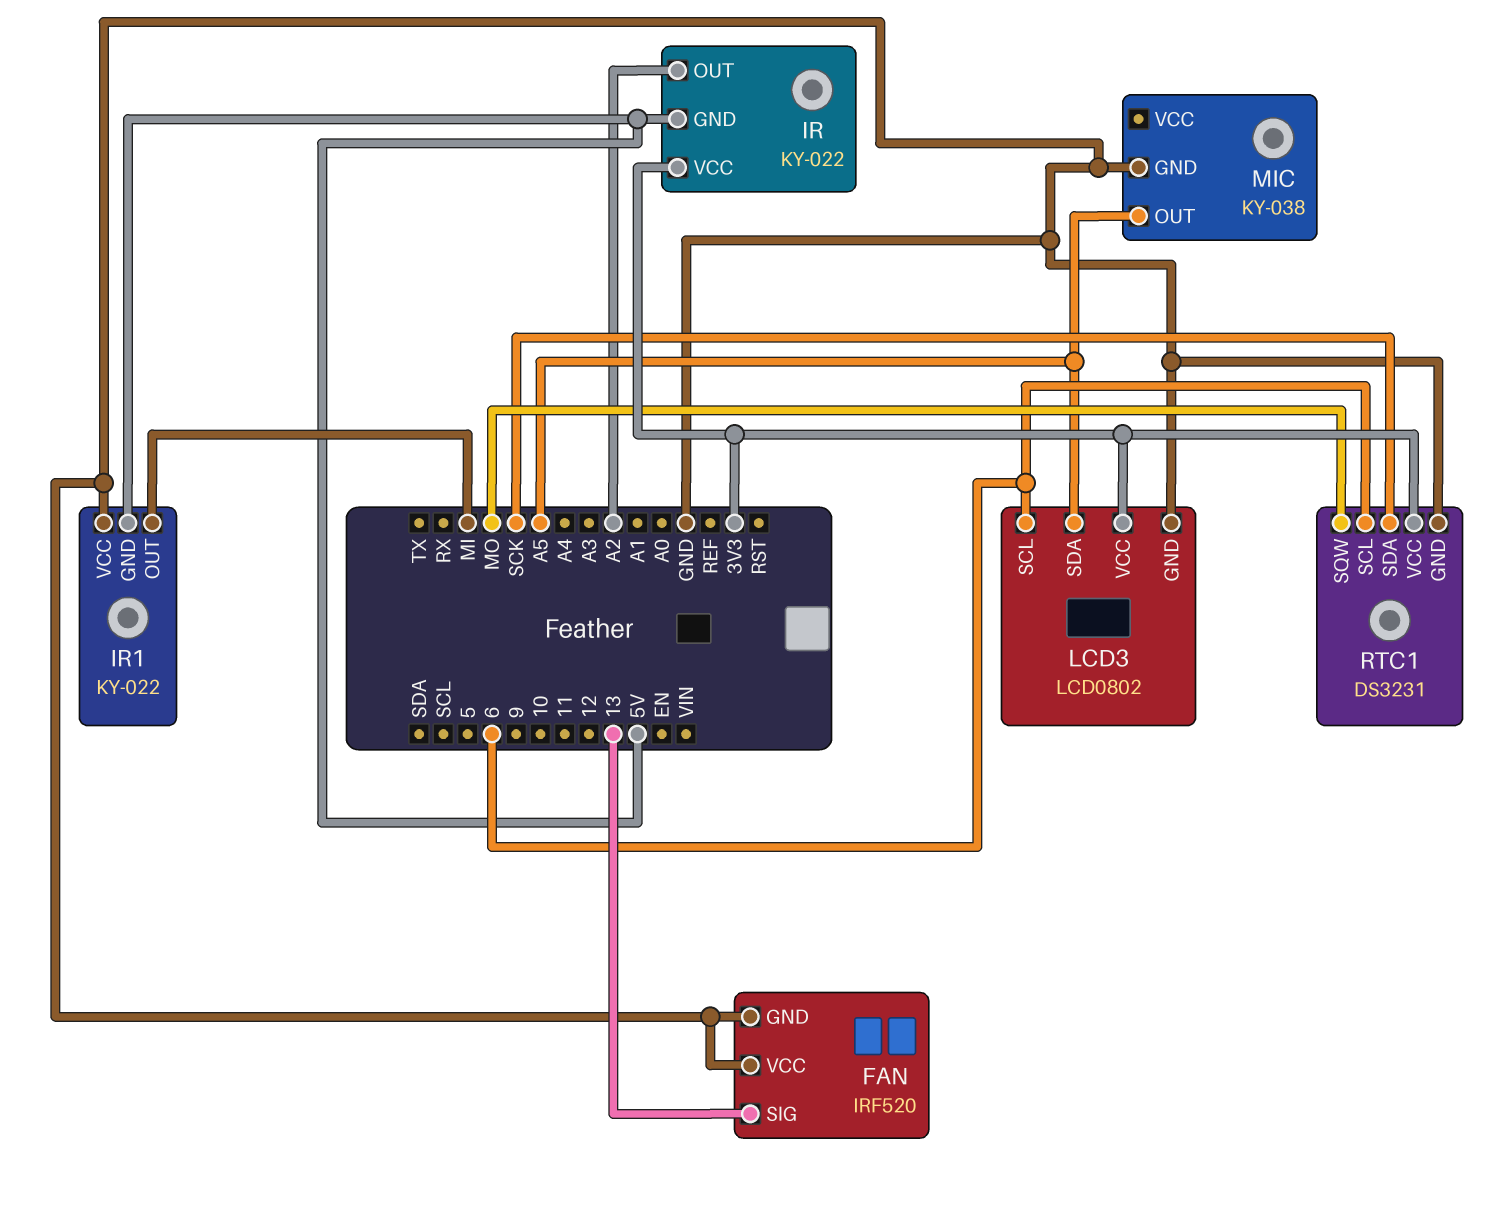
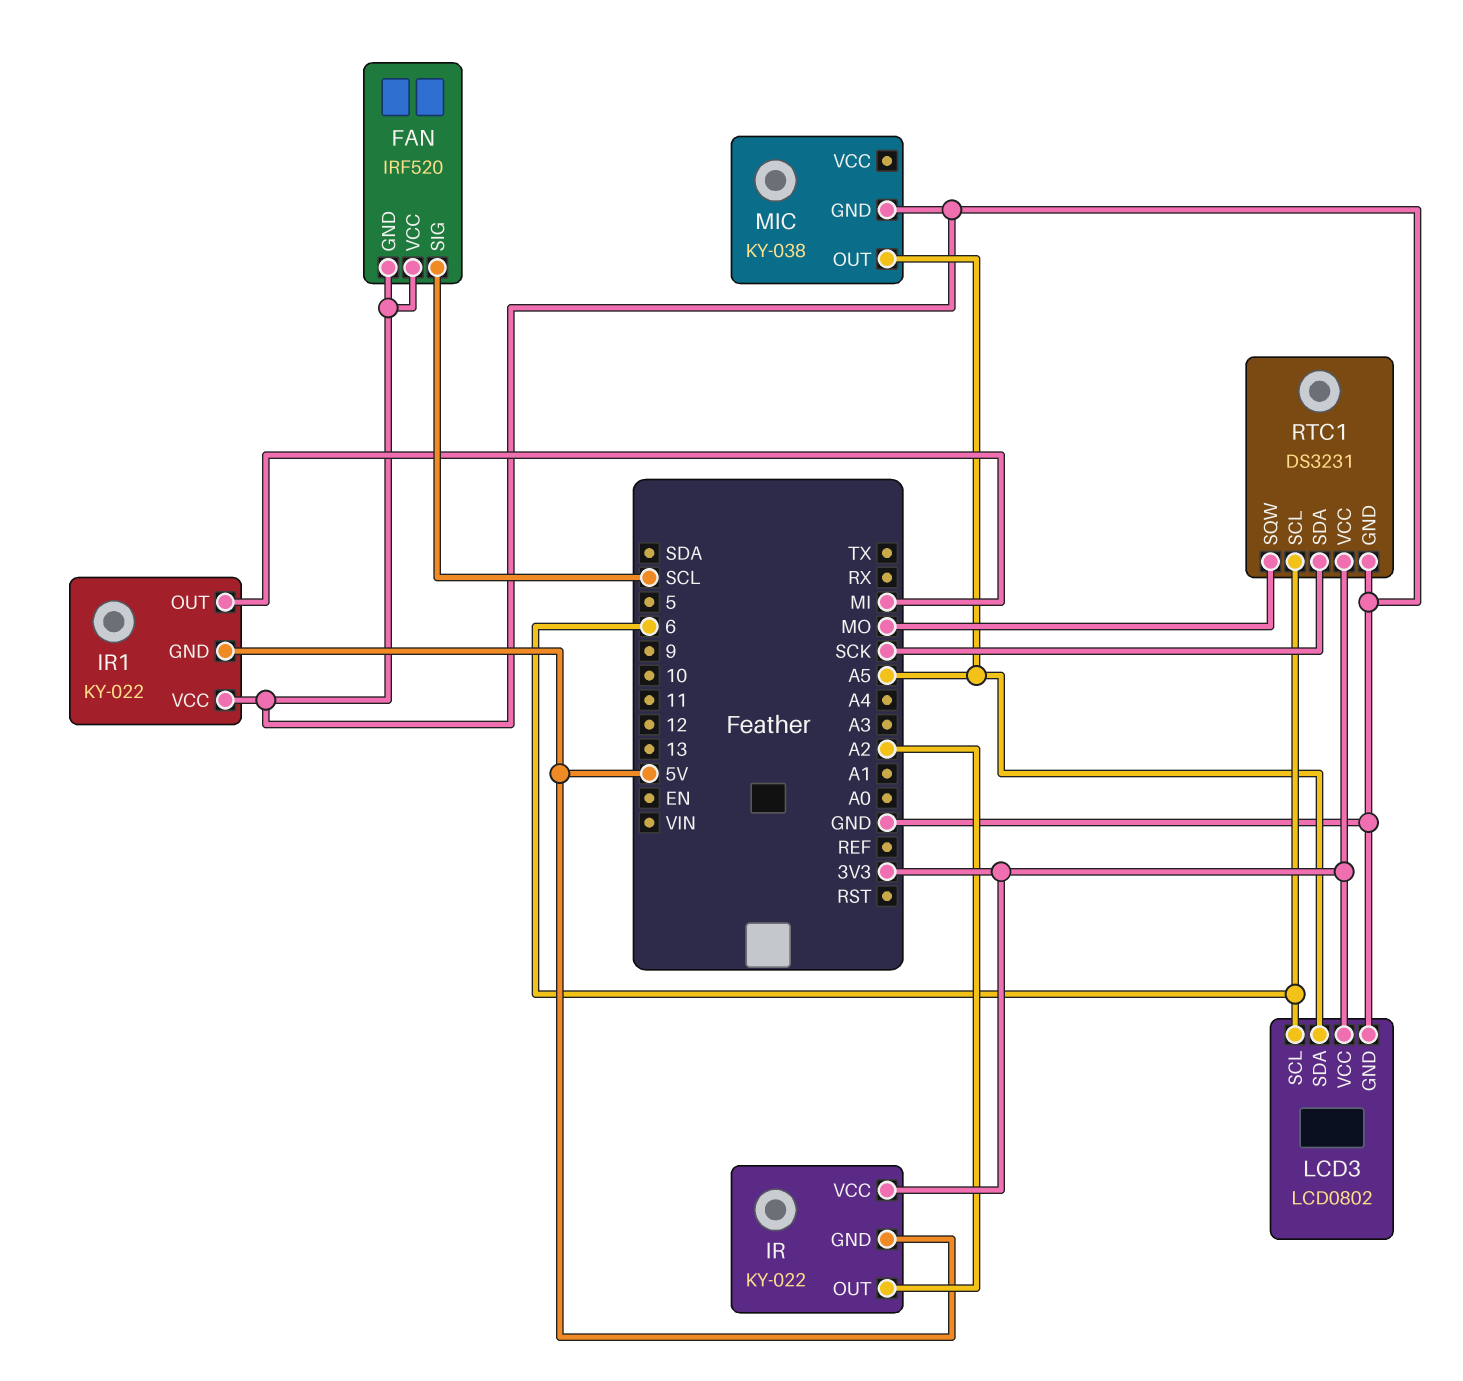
FAN pin SIG: 13 -> SCL

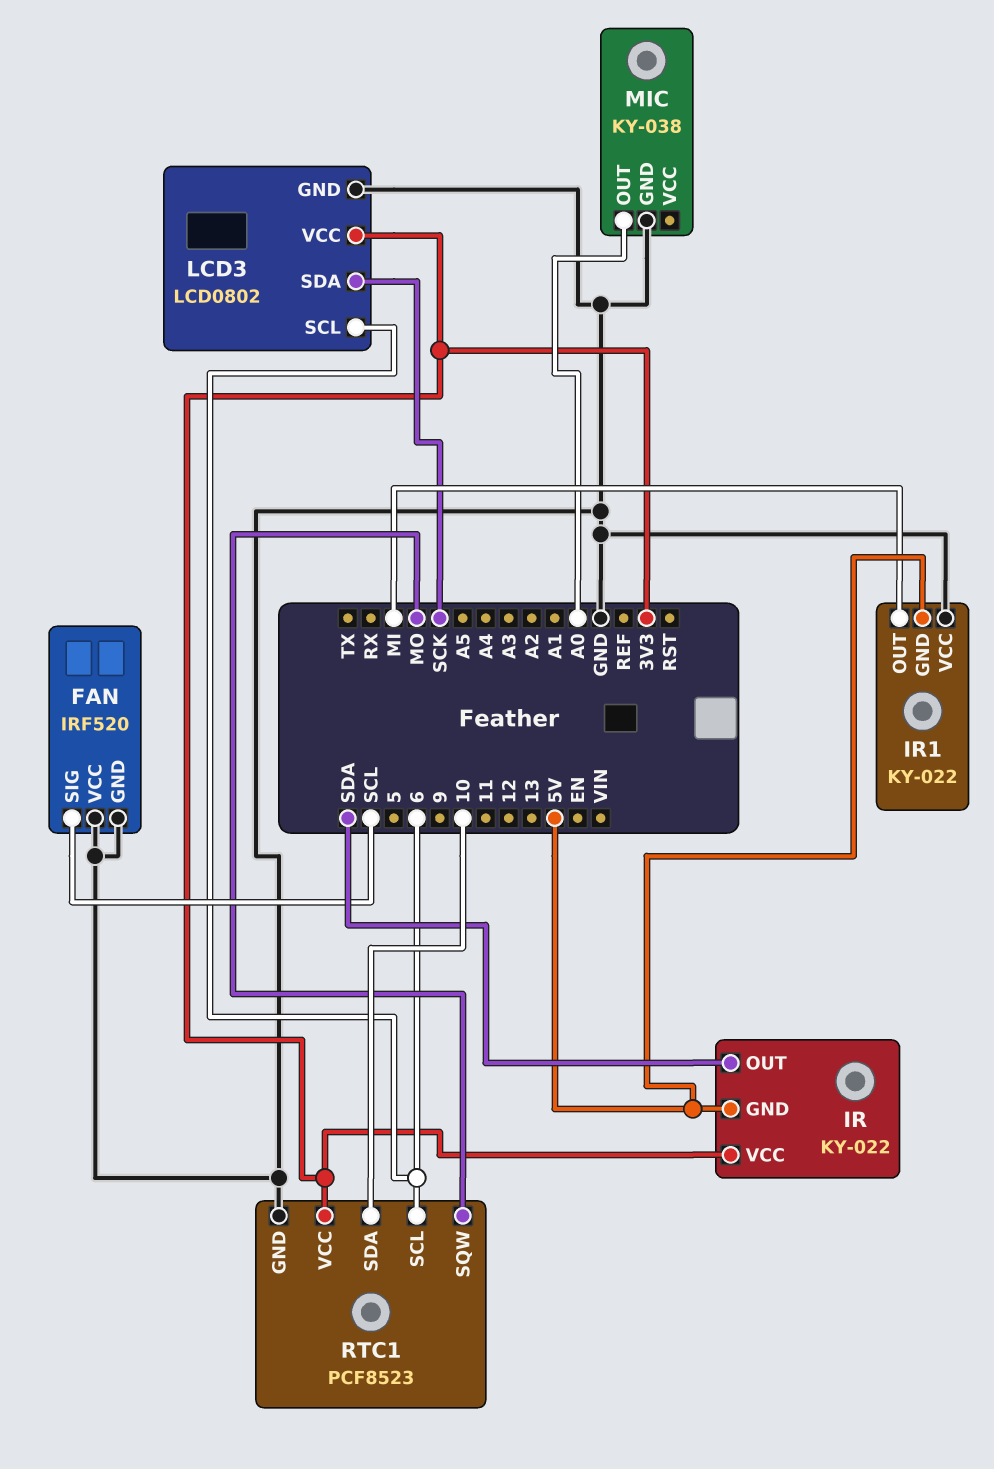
IR pin OUT: A2 -> SDA
LCD3 pin SDA: A5 -> SCK
MIC pin OUT: A5 -> A0
RTC1: DS3231 -> PCF8523
RTC1 pin SDA: SCK -> 10

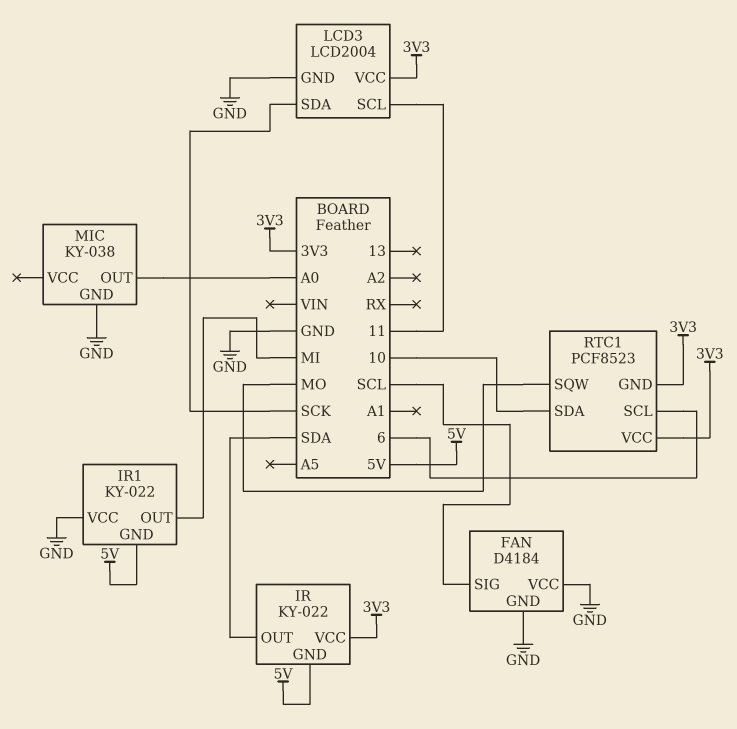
FAN: IRF520 -> D4184
LCD3: LCD0802 -> LCD2004
LCD3 pin SCL: 6 -> 11
RTC1 pin GND: GND -> 3V3

